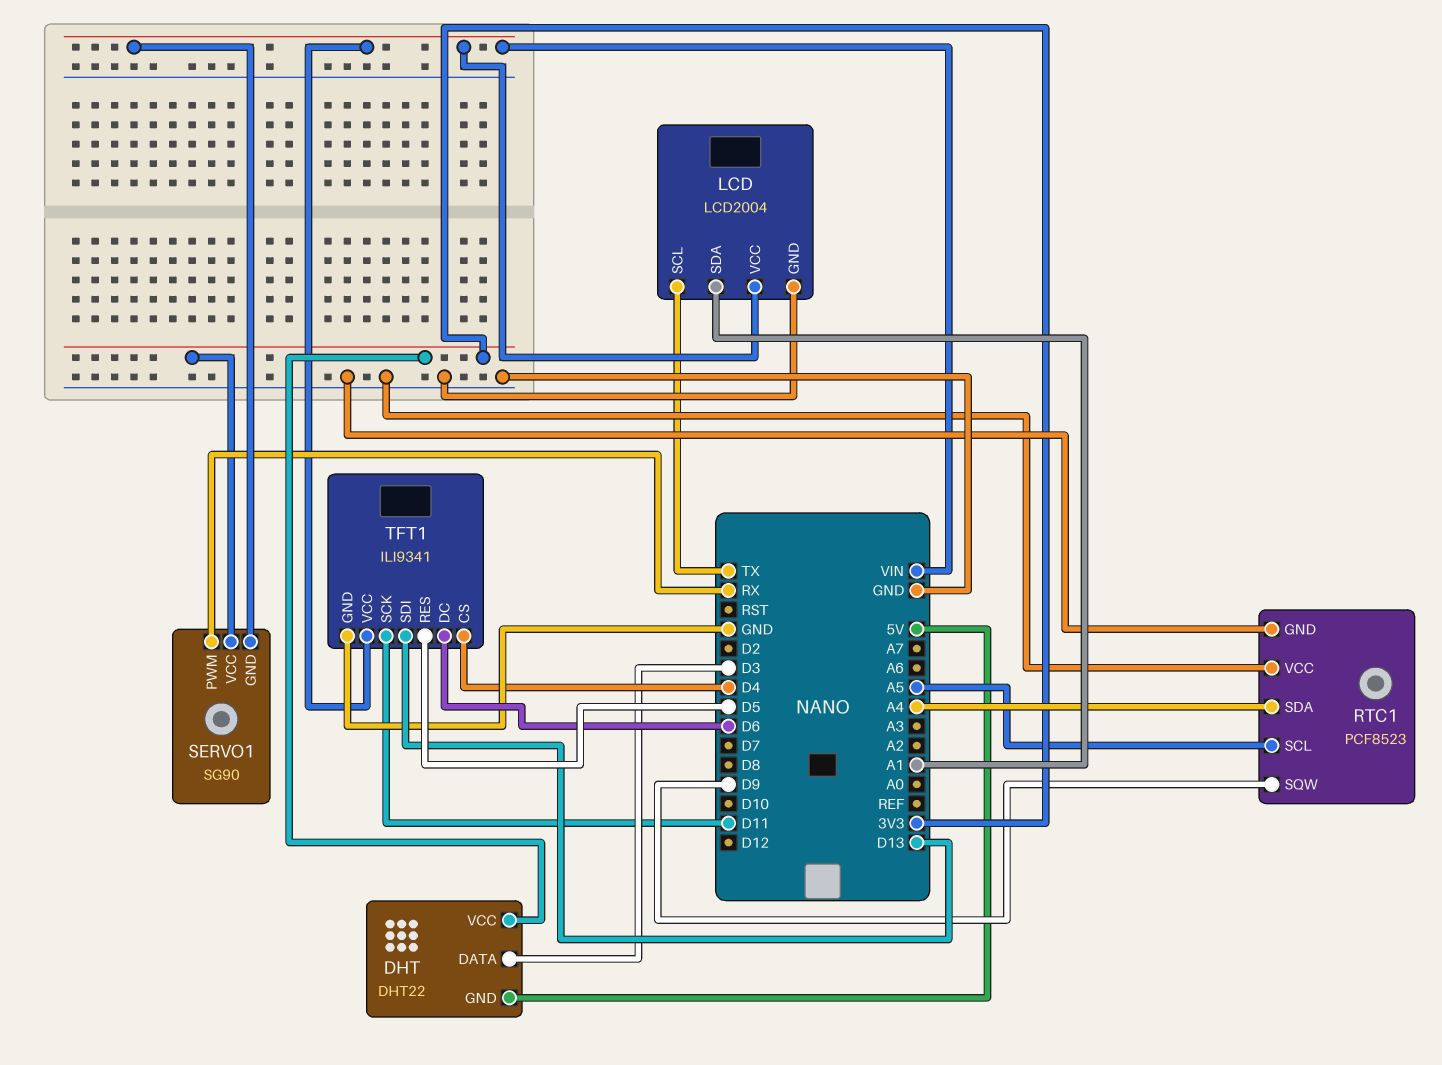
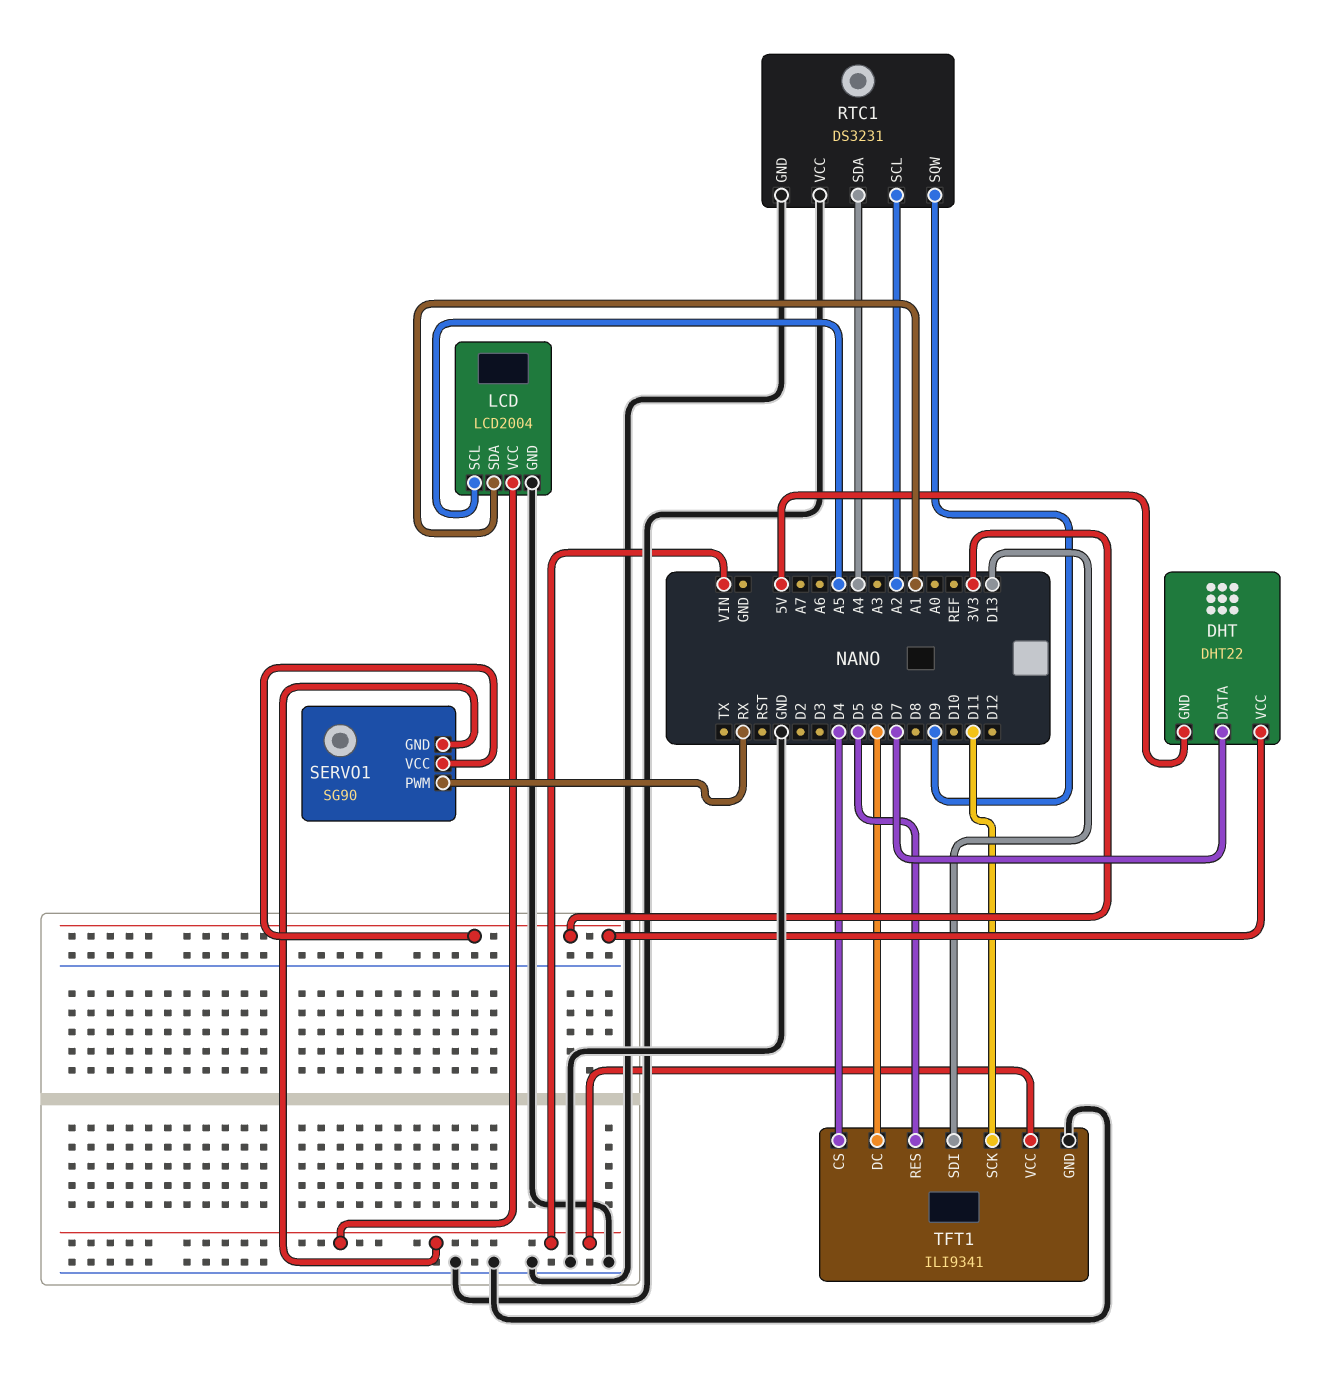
DHT pin DATA: D3 -> D7
LCD pin SCL: TX -> A5
RTC1: PCF8523 -> DS3231
RTC1 pin SCL: A5 -> A2

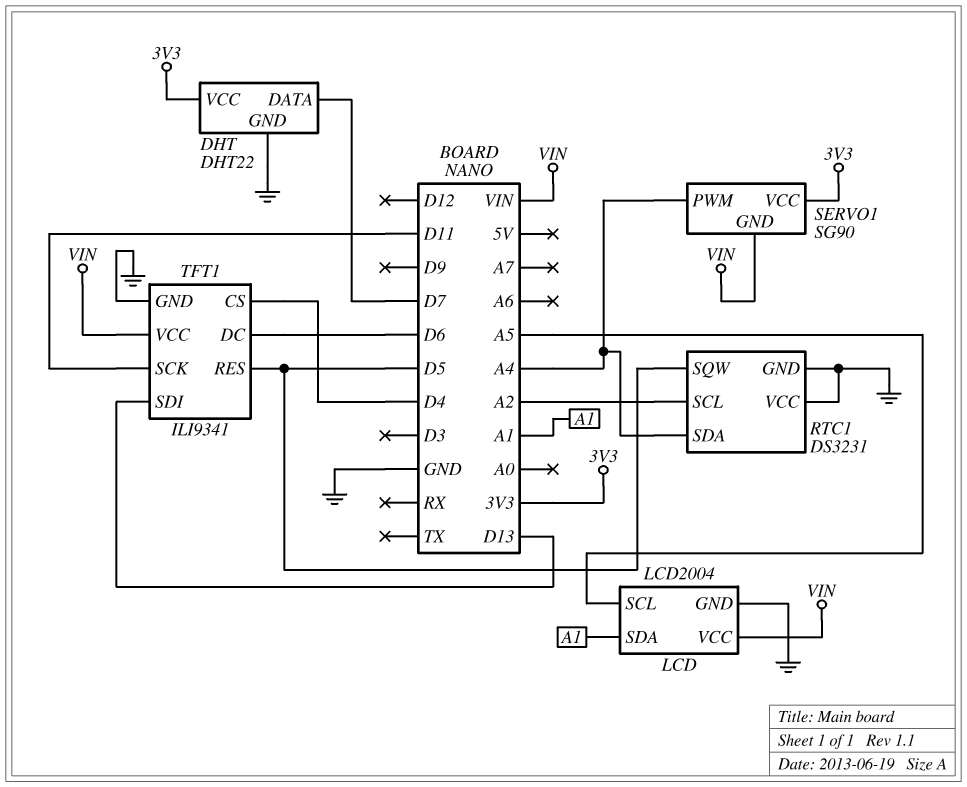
DHT pin GND: 5V -> GND
RTC1 pin SQW: D9 -> D5
SERVO1 pin PWM: RX -> A4

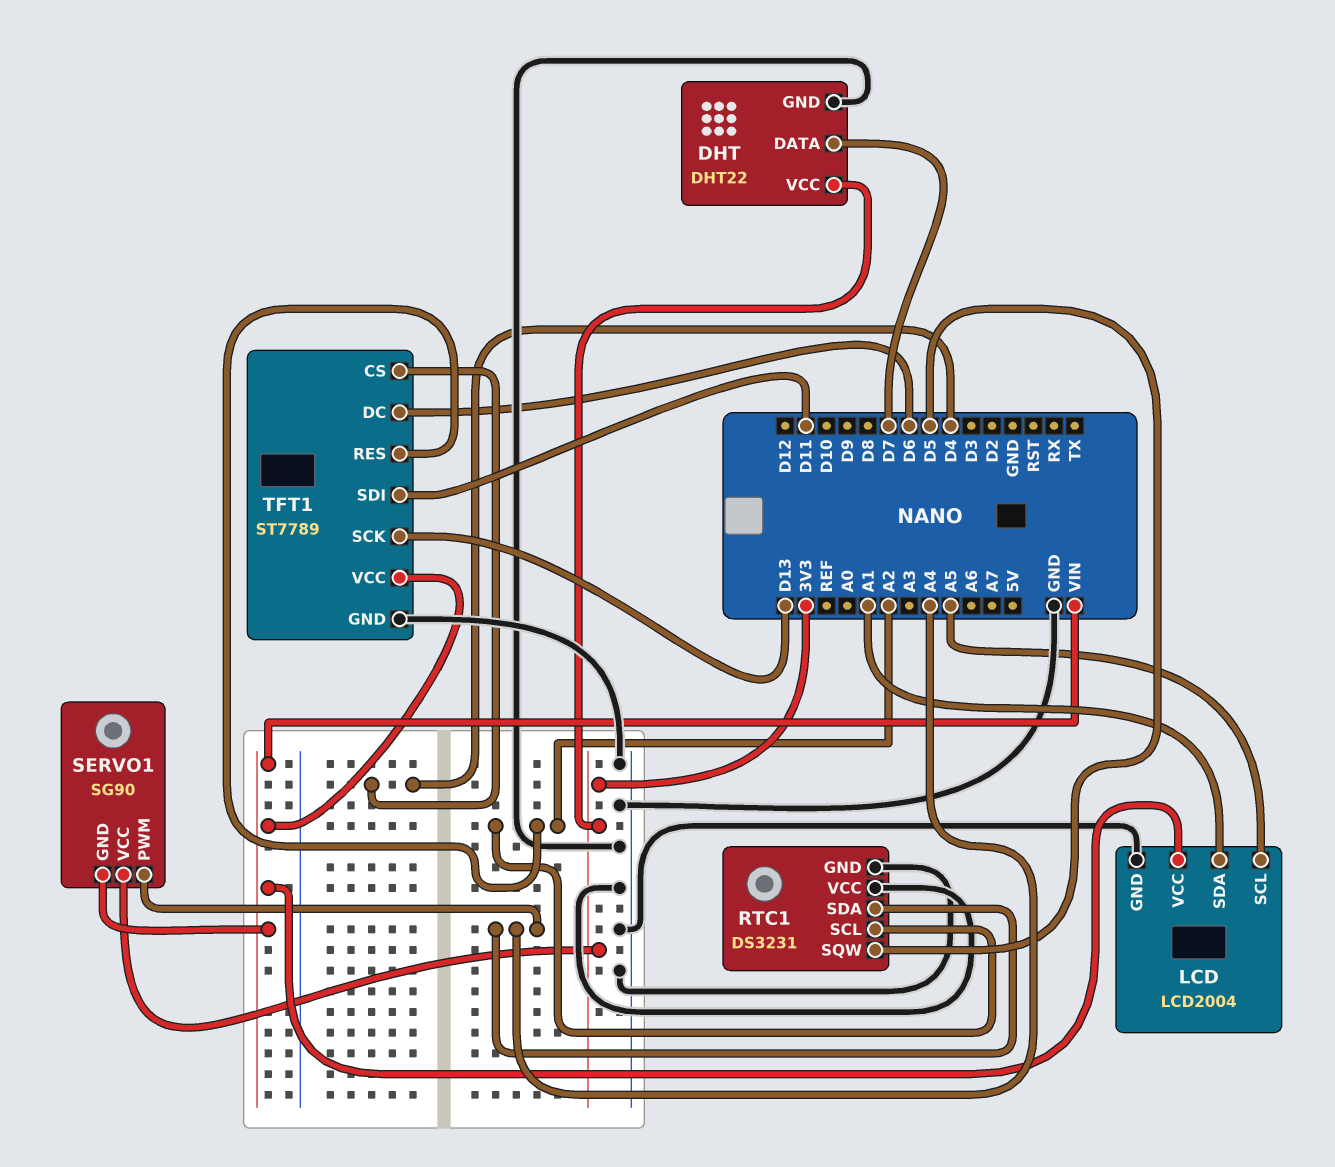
TFT1: ILI9341 -> ST7789
TFT1 pin RES: D5 -> A2
TFT1 pin SCK: D11 -> D13
TFT1 pin SDI: D13 -> D11

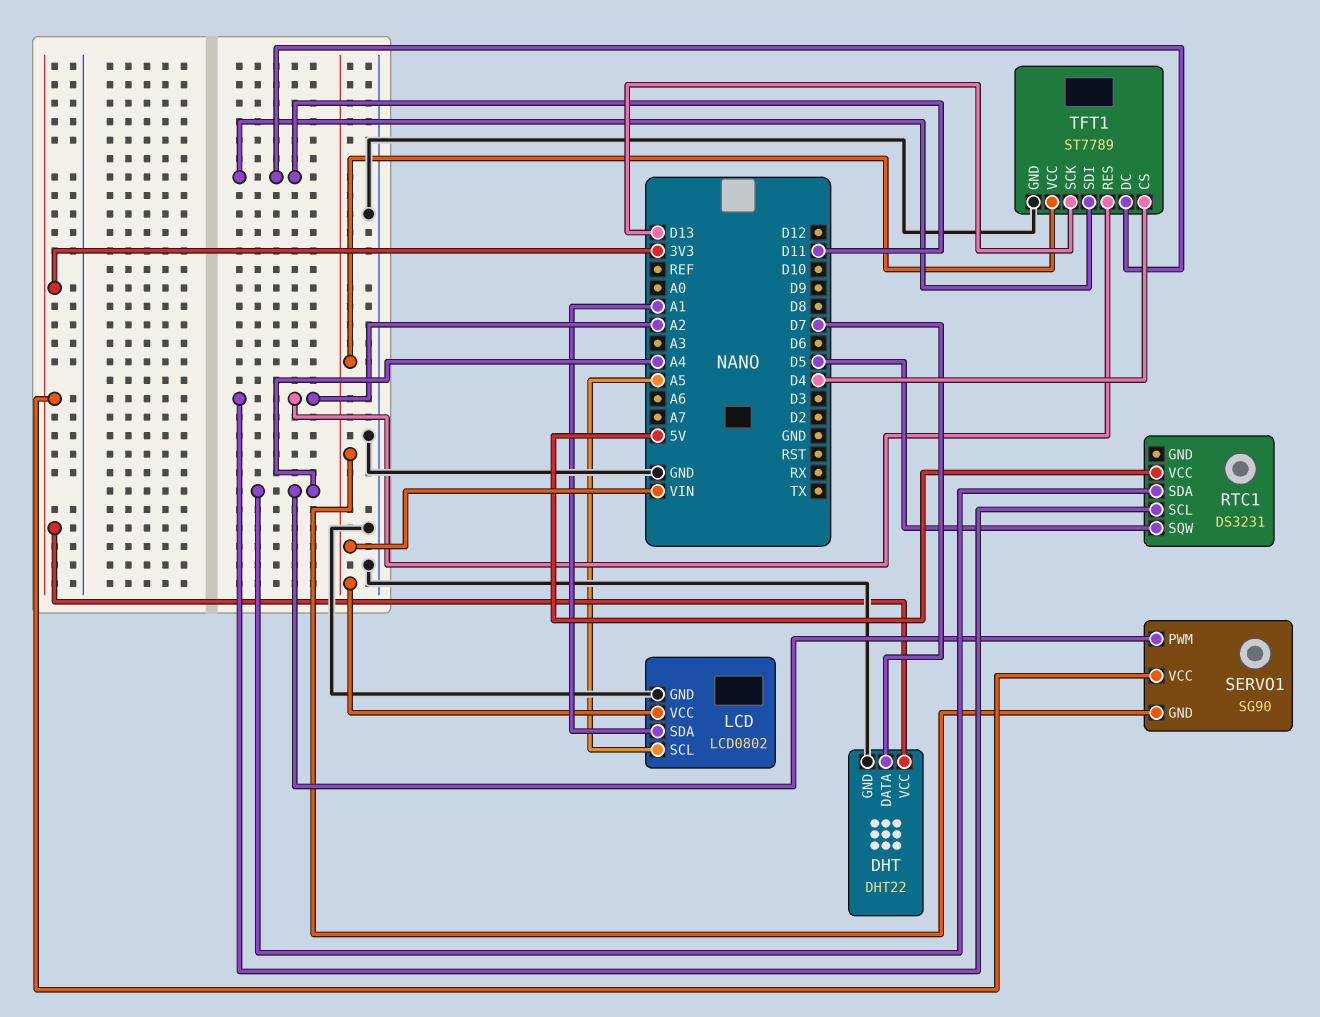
LCD: LCD2004 -> LCD0802
RTC1 pin GND: GND -> none
RTC1 pin VCC: GND -> 5V
TFT1 pin DC: D6 -> D11

